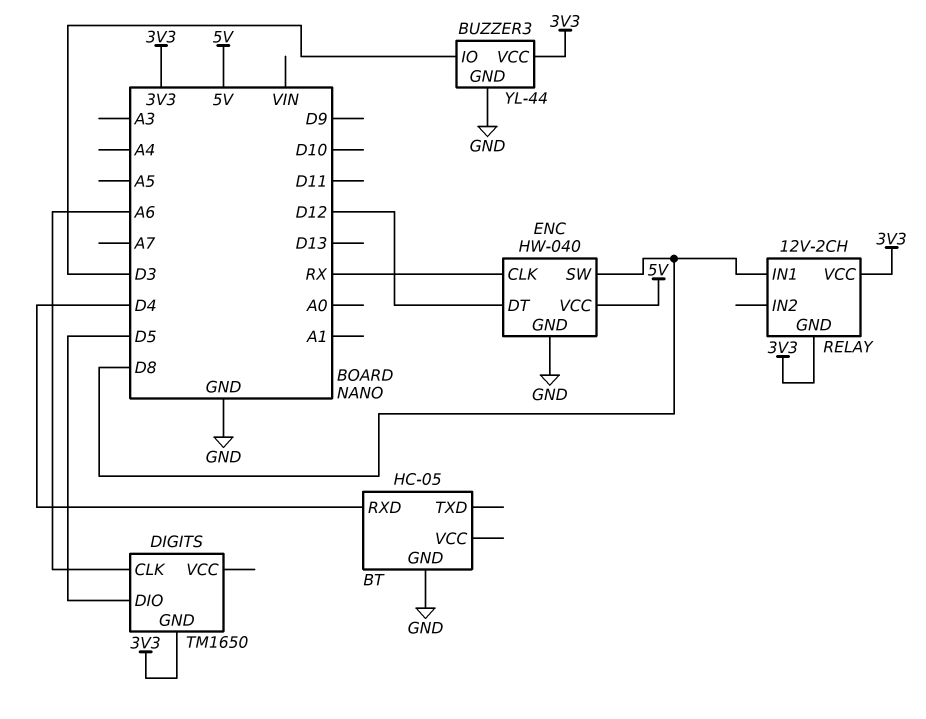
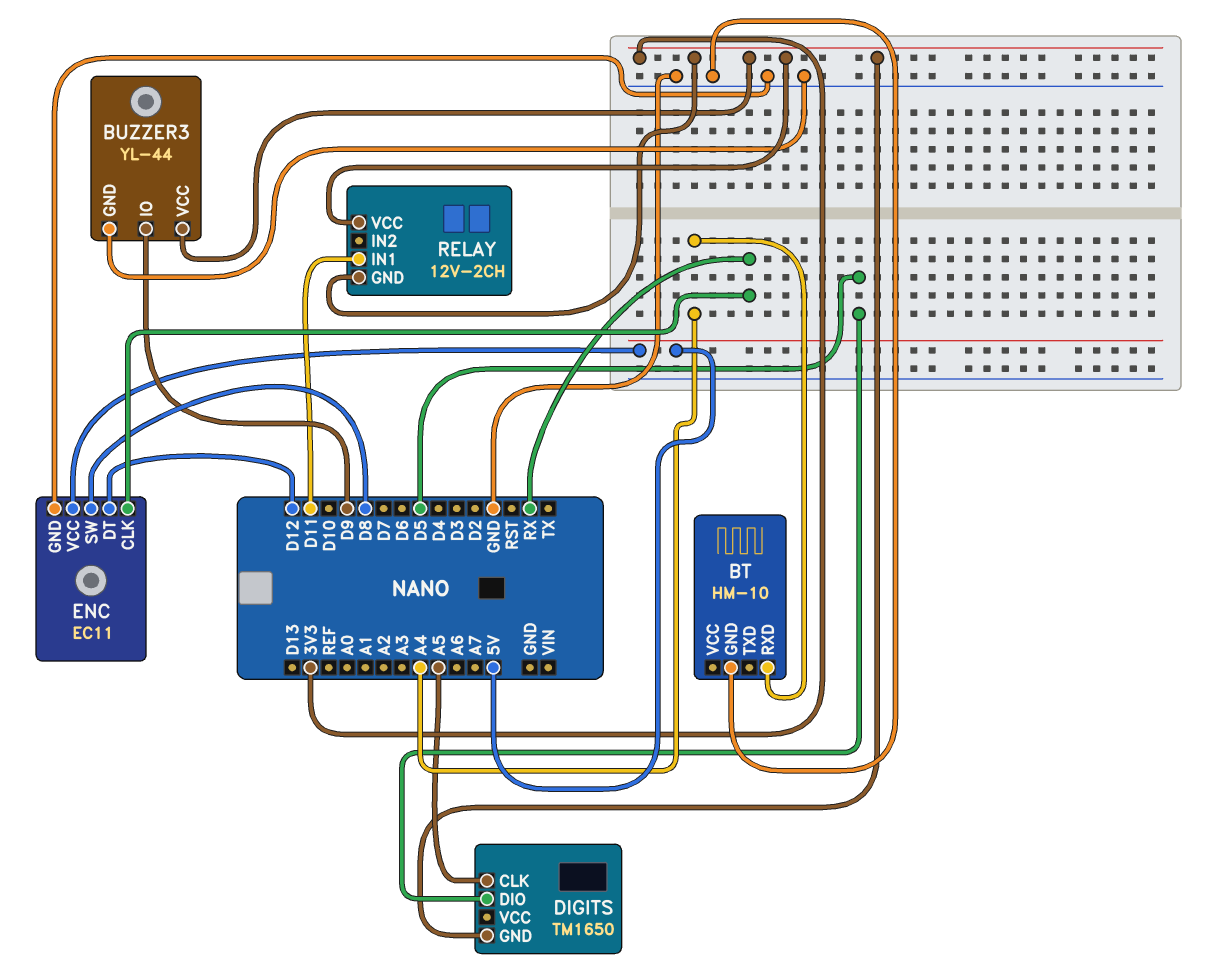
BT: HC-05 -> HM-10
BT pin RXD: D4 -> A4
BUZZER3 pin IO: D3 -> D9
DIGITS pin CLK: A6 -> A5
ENC: HW-040 -> EC11
RELAY pin IN1: D8 -> D11

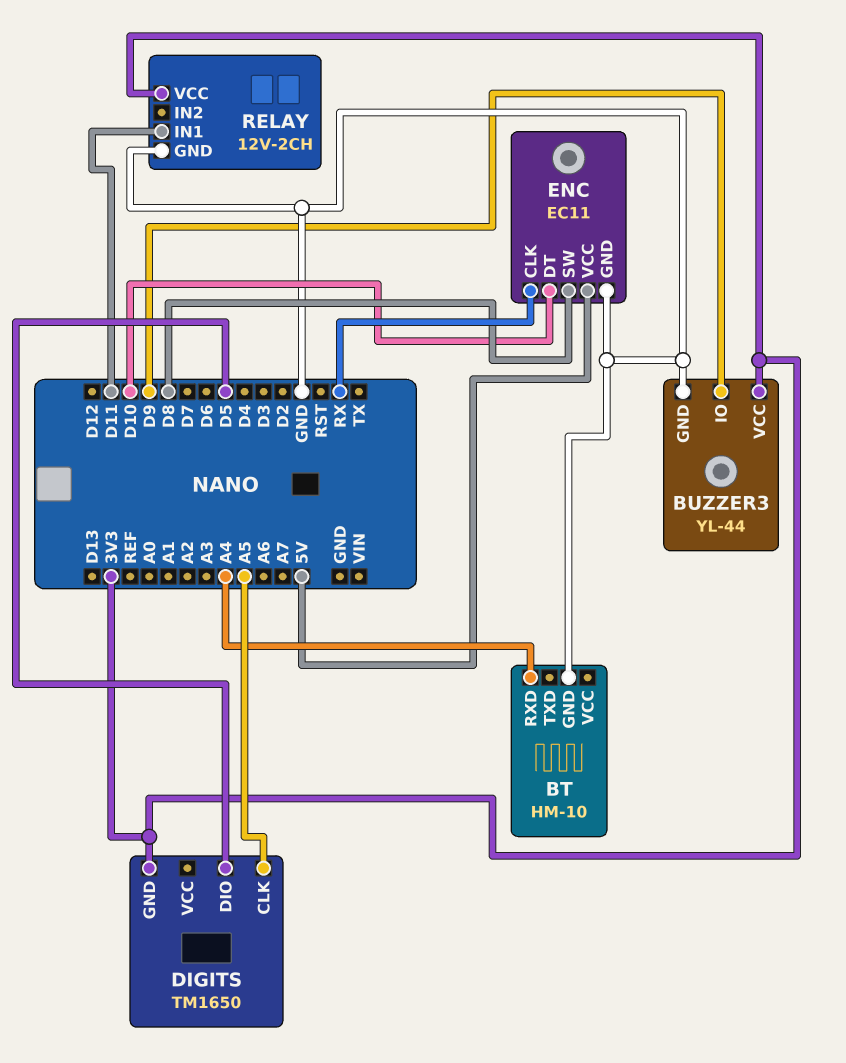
ENC pin DT: D12 -> D10
RELAY pin GND: 3V3 -> GND

